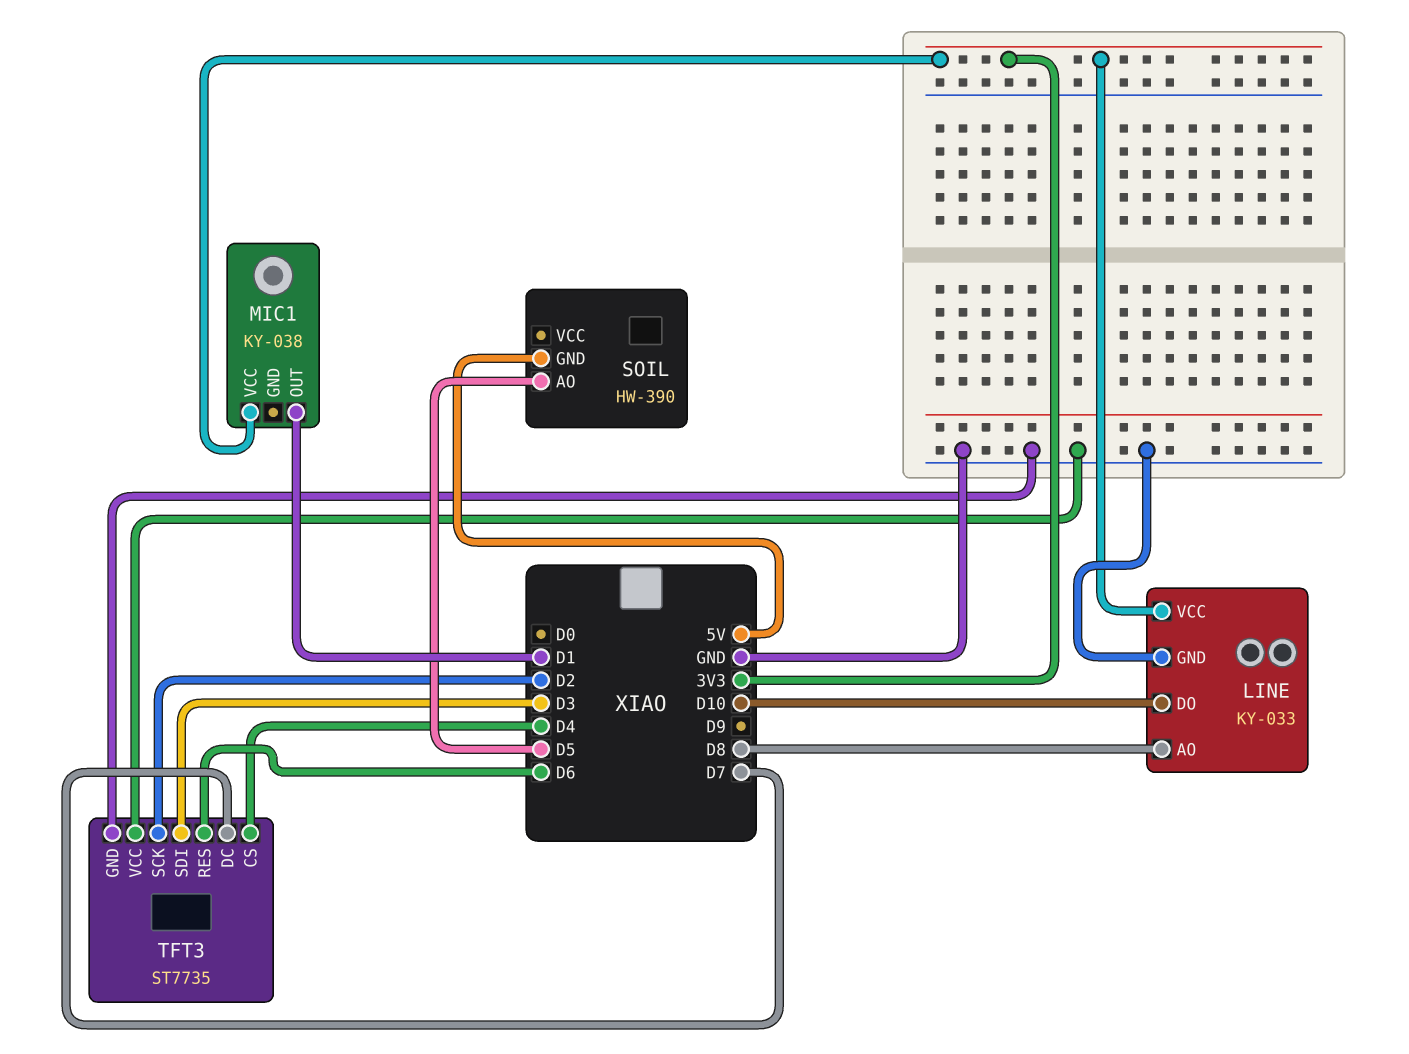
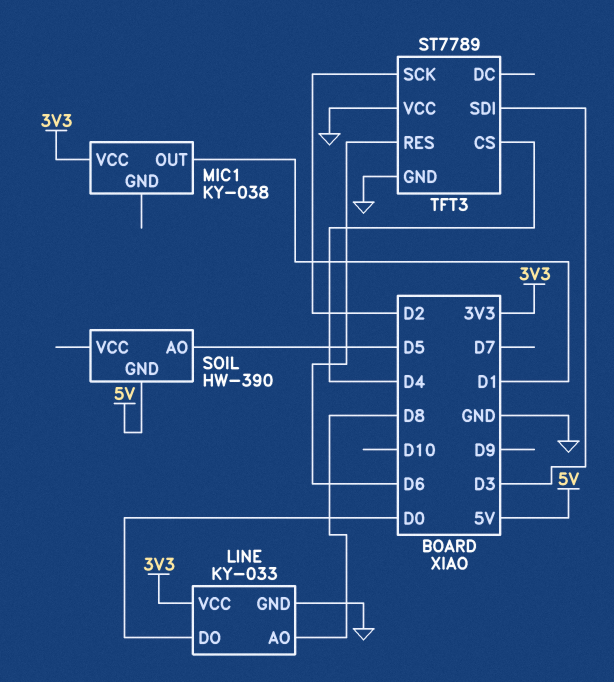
LINE pin DO: D10 -> D0
TFT3: ST7735 -> ST7789
TFT3 pin DC: D7 -> none

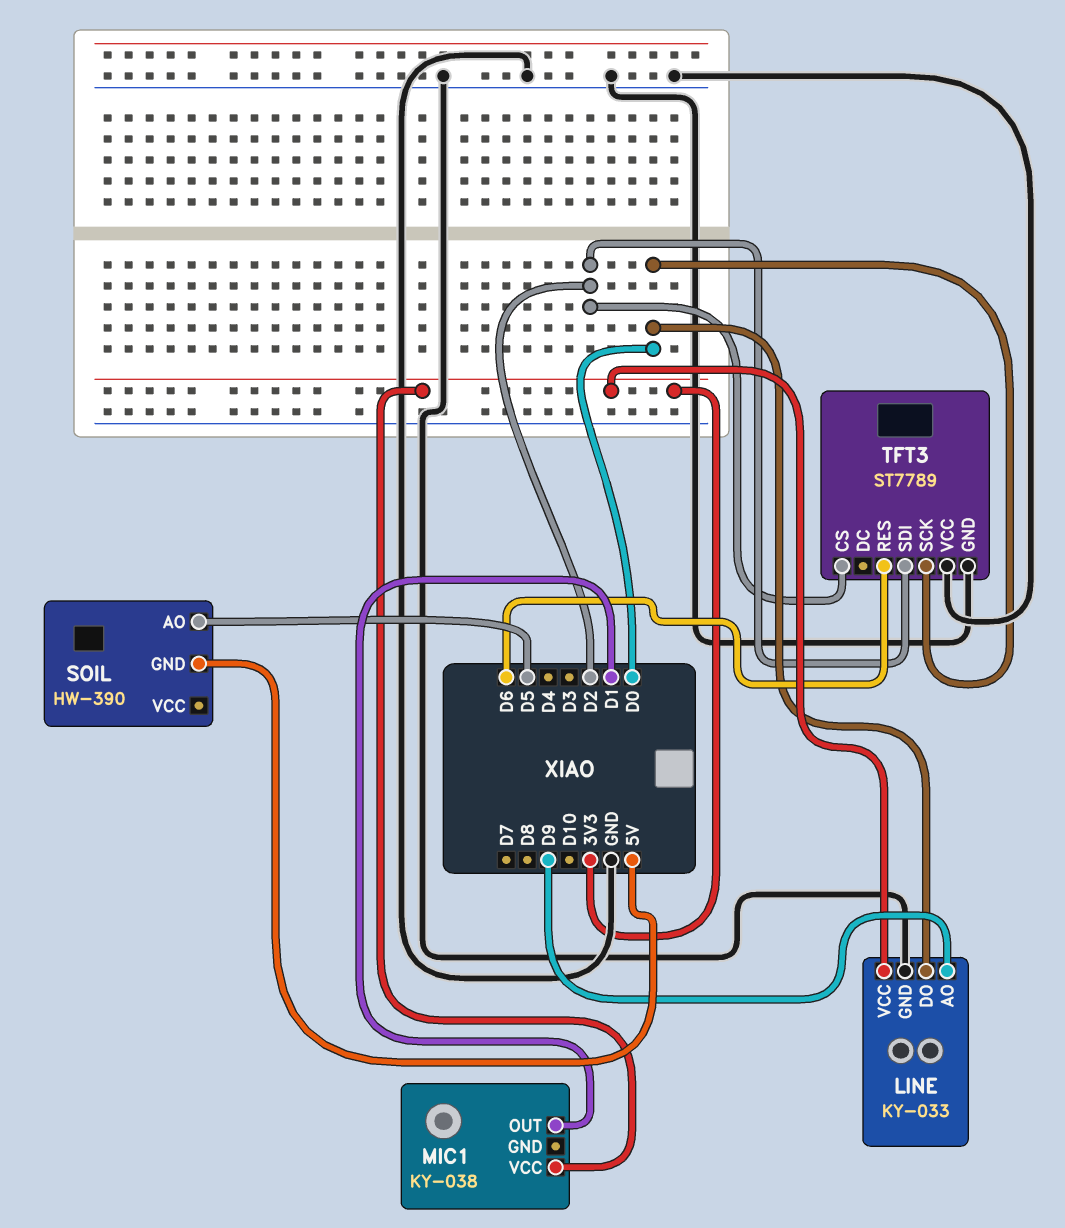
LINE pin AO: D8 -> D9
TFT3 pin CS: D4 -> D2
TFT3 pin SCK: D2 -> D0
TFT3 pin SDI: D3 -> D2

